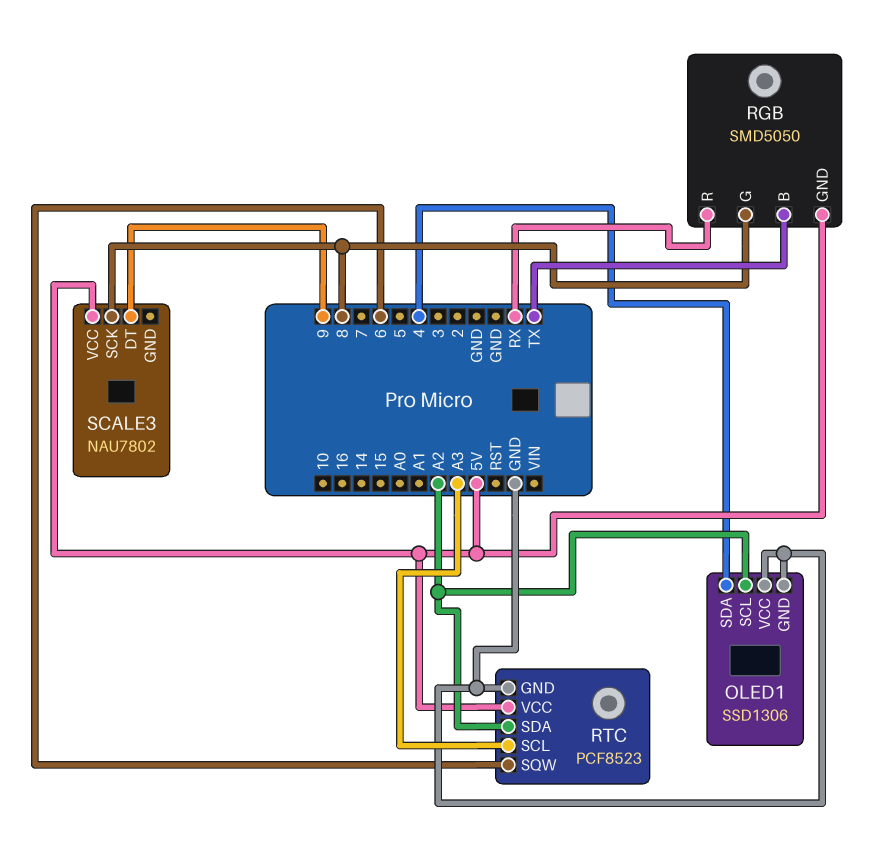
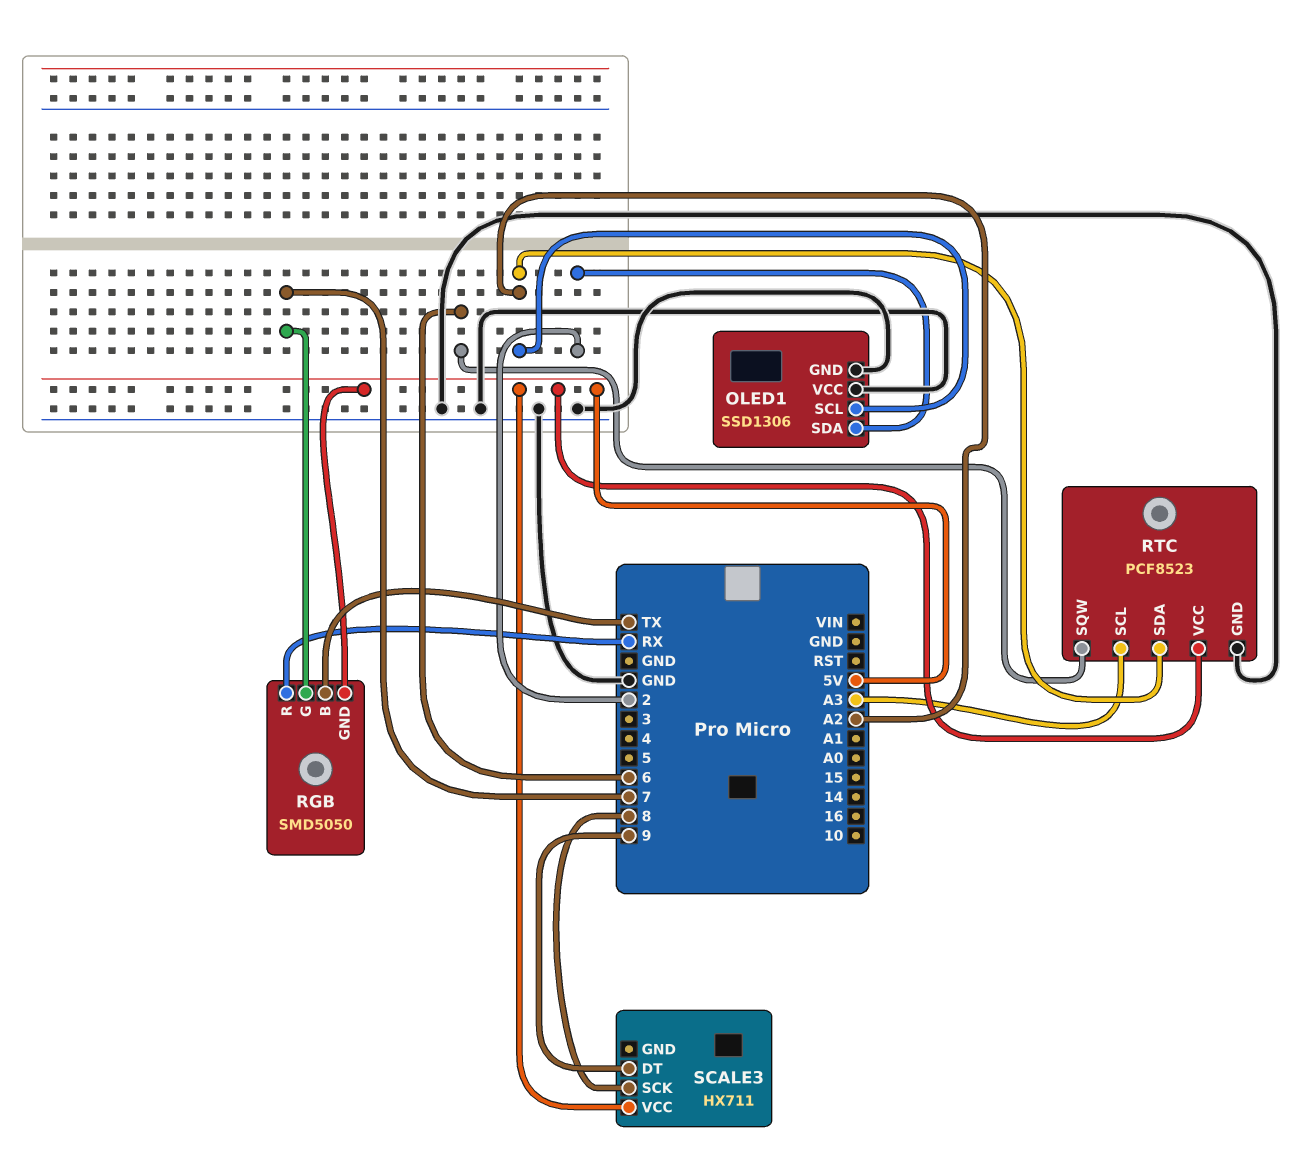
OLED1 pin SDA: 4 -> 2
RGB pin G: 8 -> 7
SCALE3: NAU7802 -> HX711

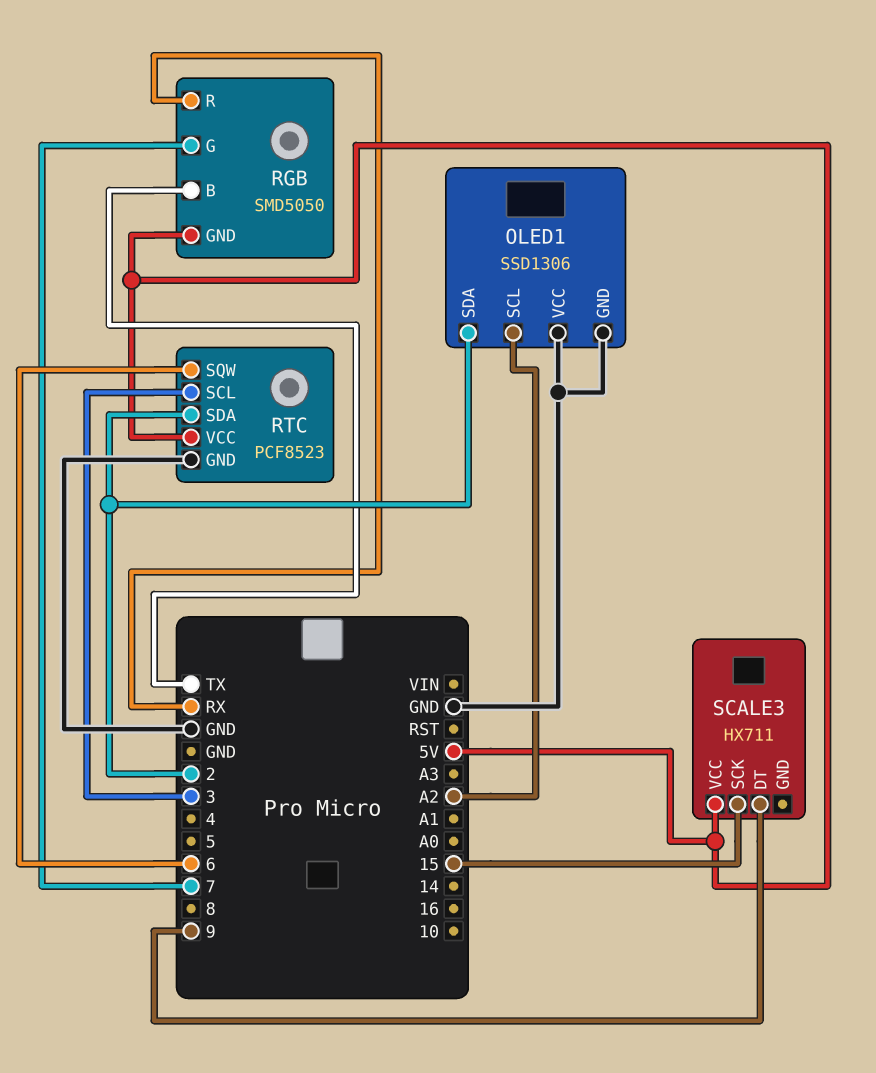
RTC pin SCL: A3 -> 3
RTC pin SDA: A2 -> 2
SCALE3 pin SCK: 8 -> 15

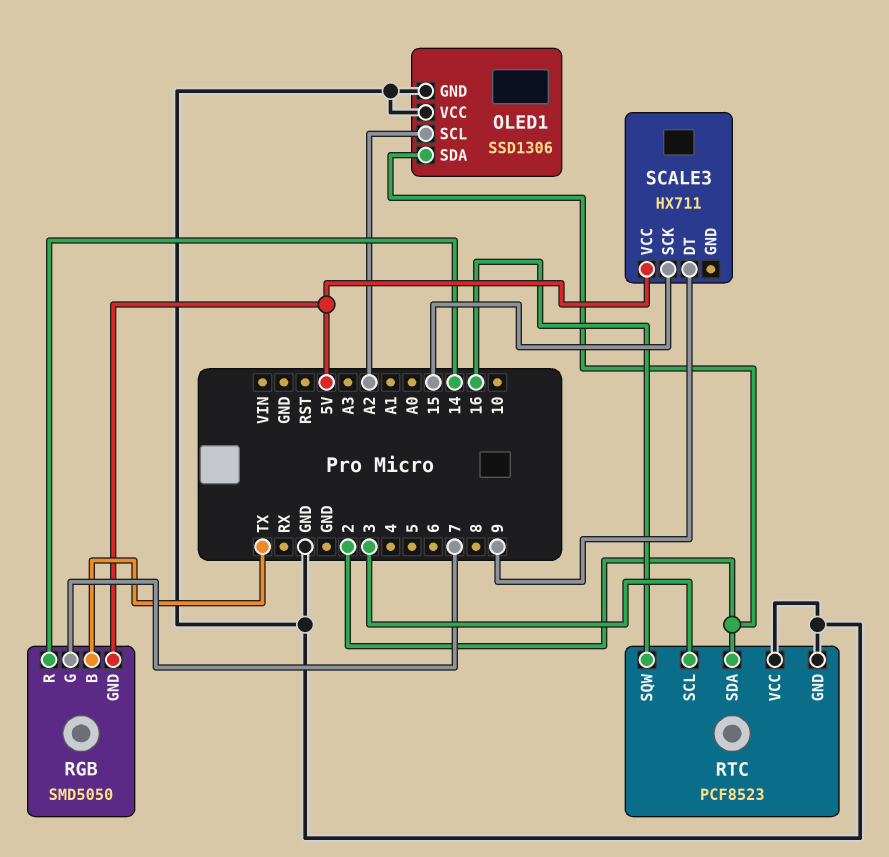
RGB pin R: RX -> 14
RTC pin SQW: 6 -> 16
RTC pin VCC: 5V -> GND

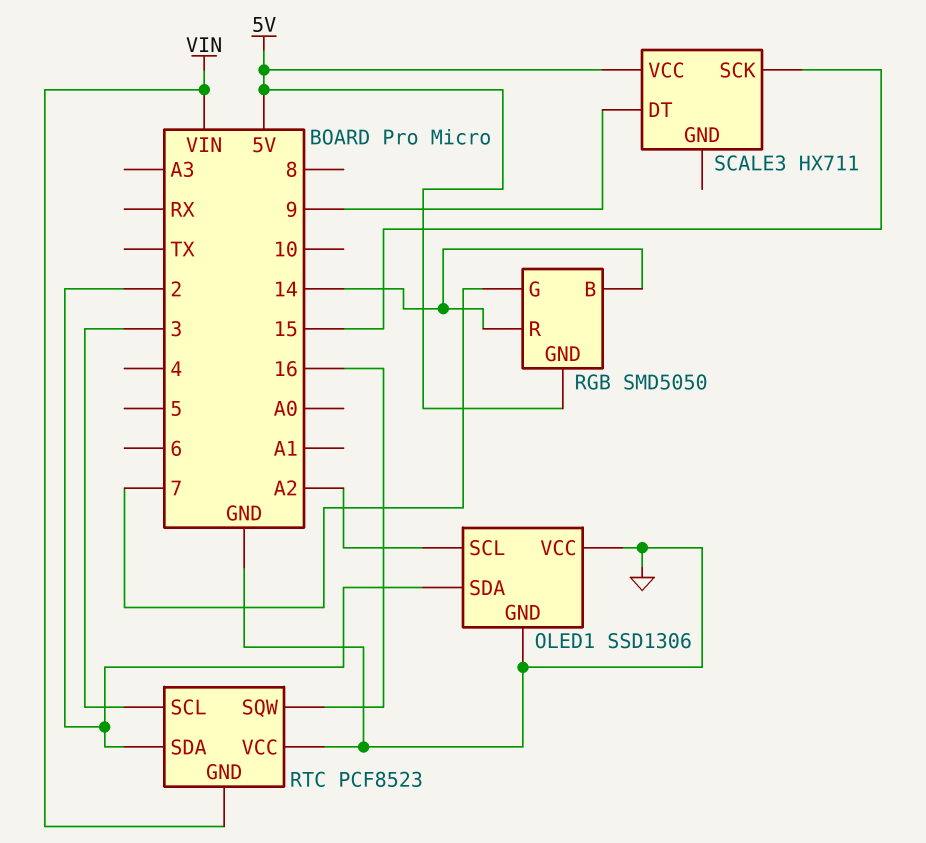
RGB pin B: TX -> 14
RTC pin GND: GND -> VIN

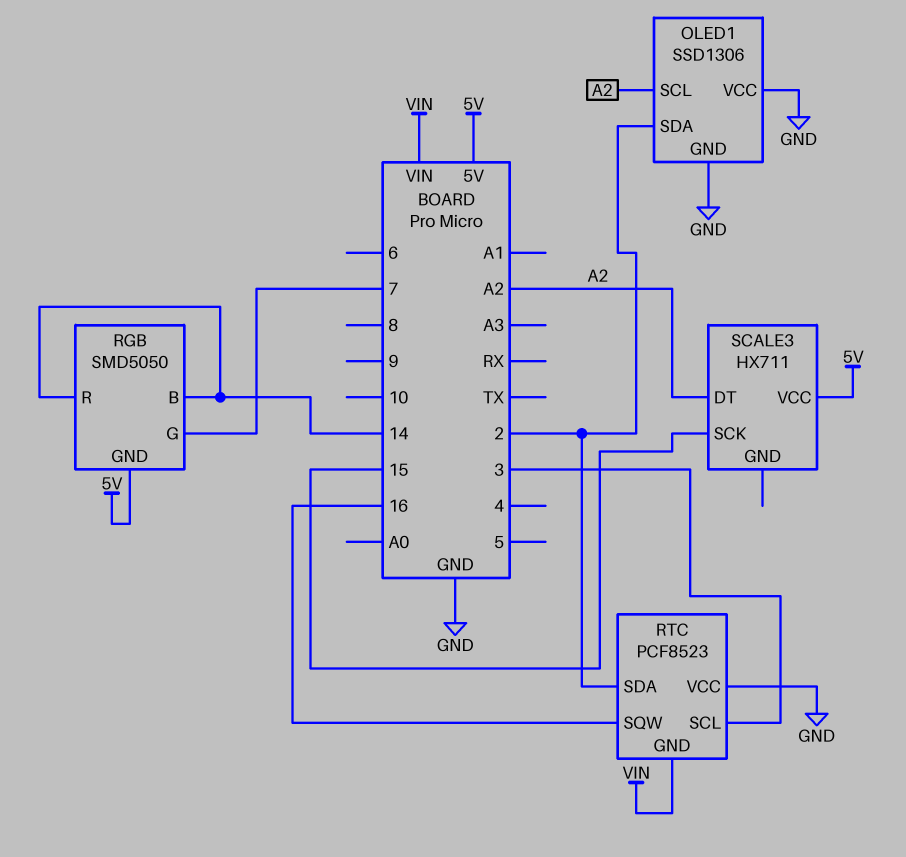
SCALE3 pin DT: 9 -> A2

